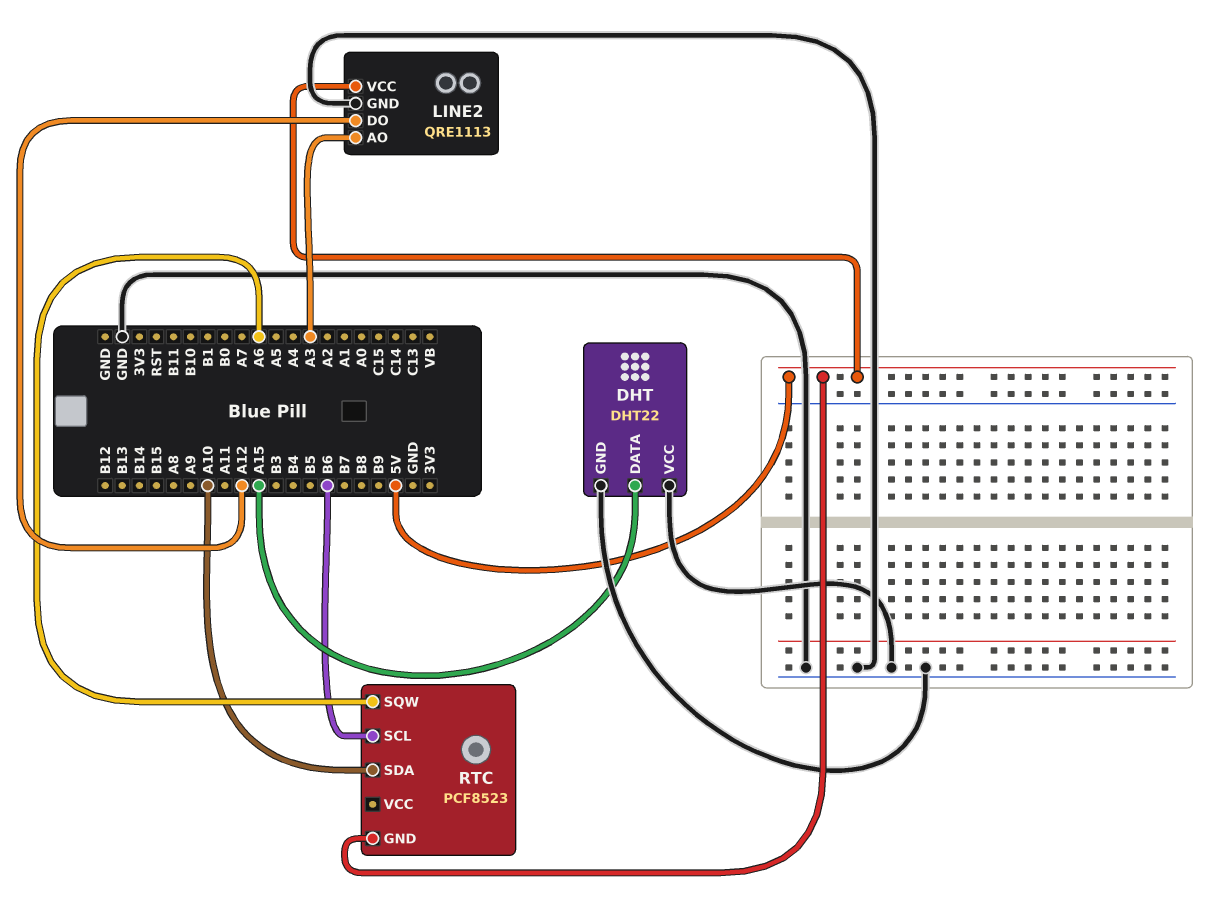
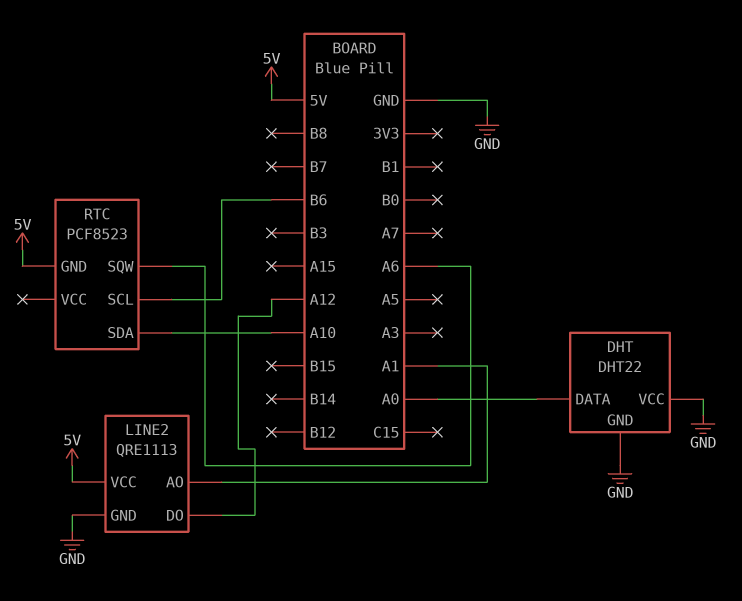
DHT pin DATA: A15 -> A0
LINE2 pin AO: A3 -> A1

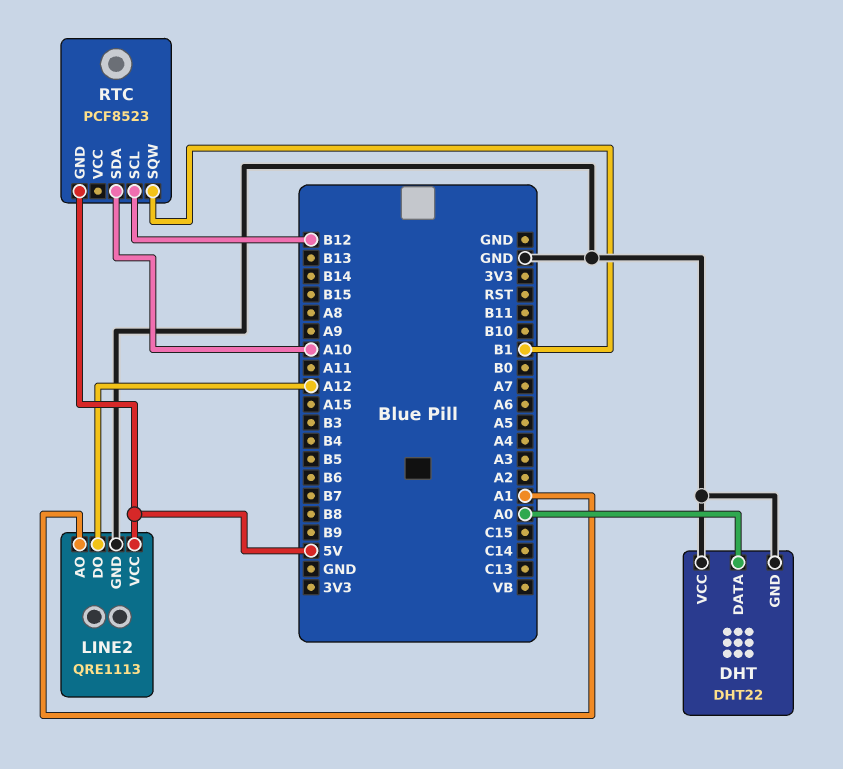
RTC pin SCL: B6 -> B12
RTC pin SQW: A6 -> B1

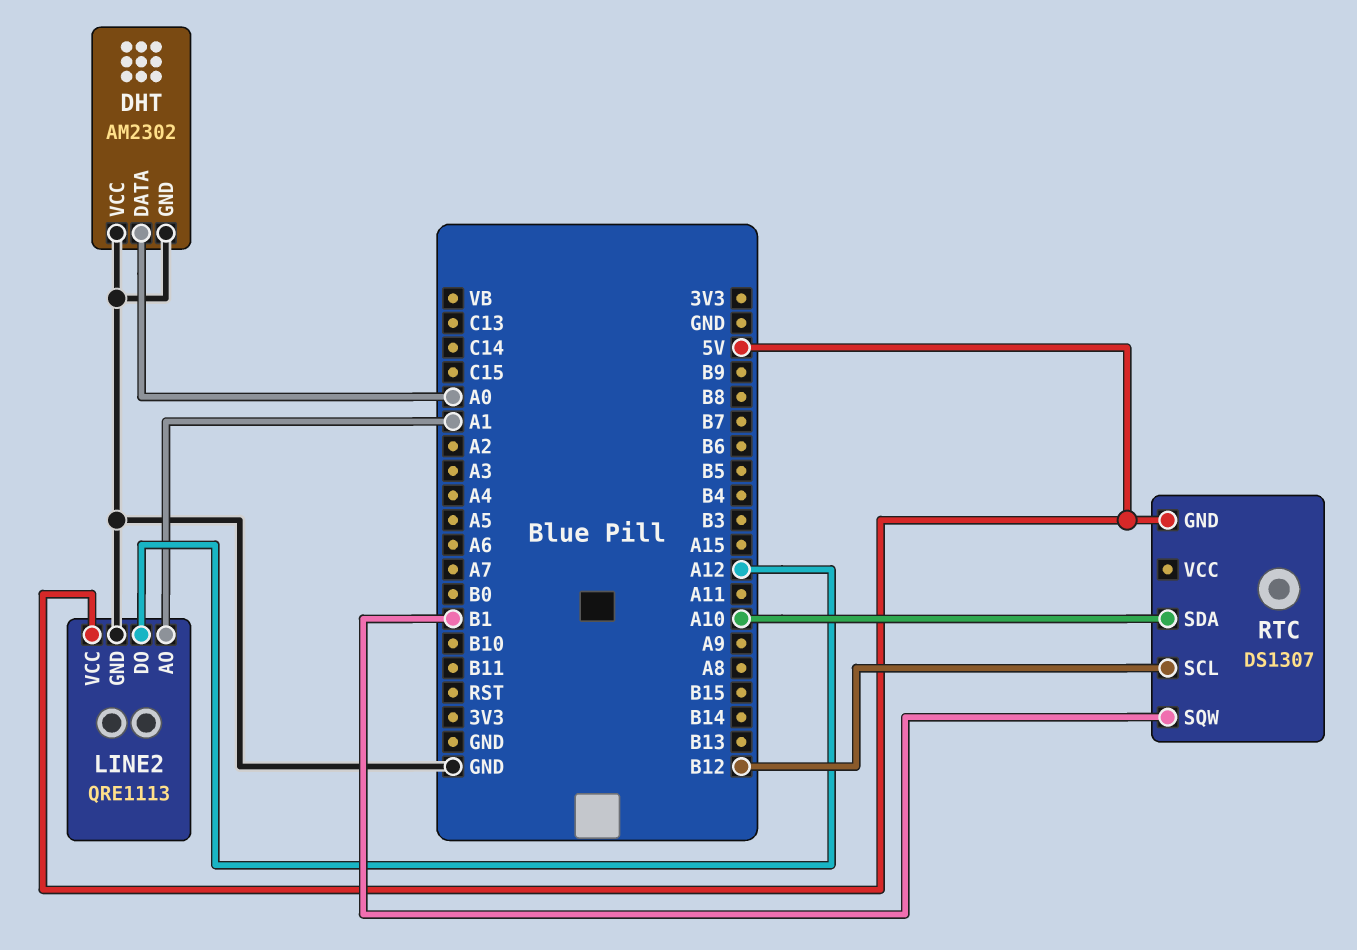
DHT: DHT22 -> AM2302
RTC: PCF8523 -> DS1307

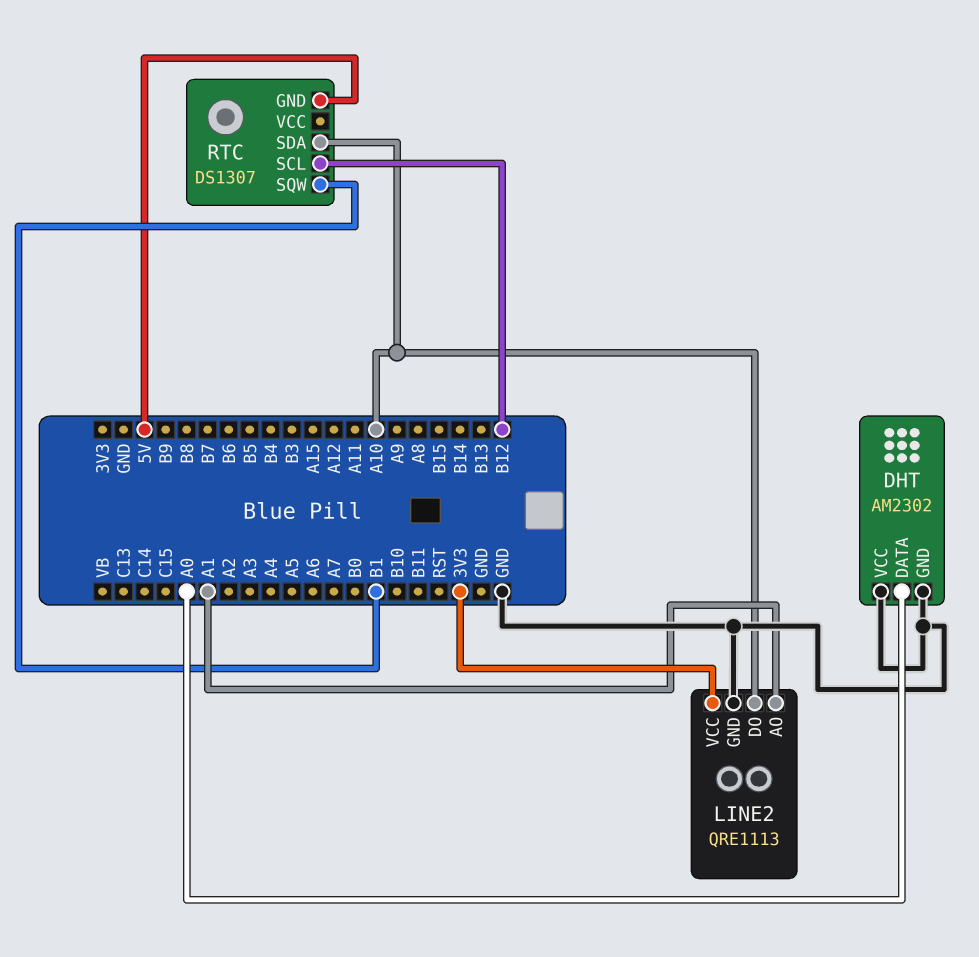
LINE2 pin DO: A12 -> A10
LINE2 pin VCC: 5V -> 3V3

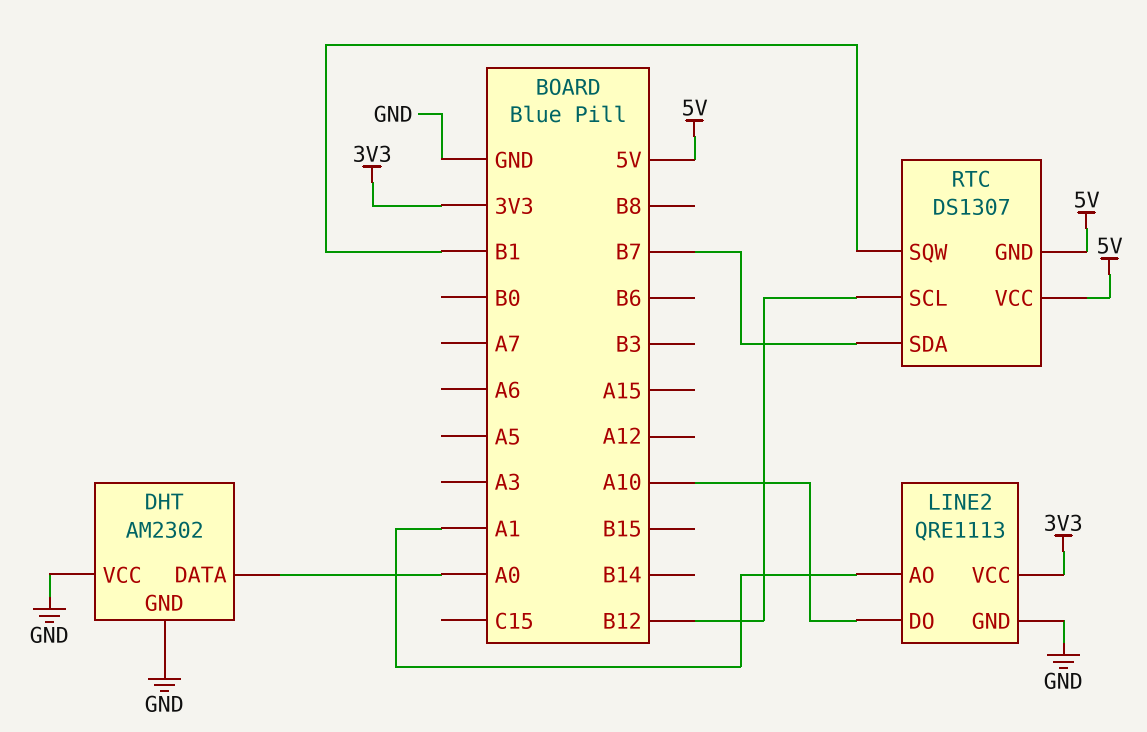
RTC pin SDA: A10 -> B7
RTC pin VCC: none -> 5V

